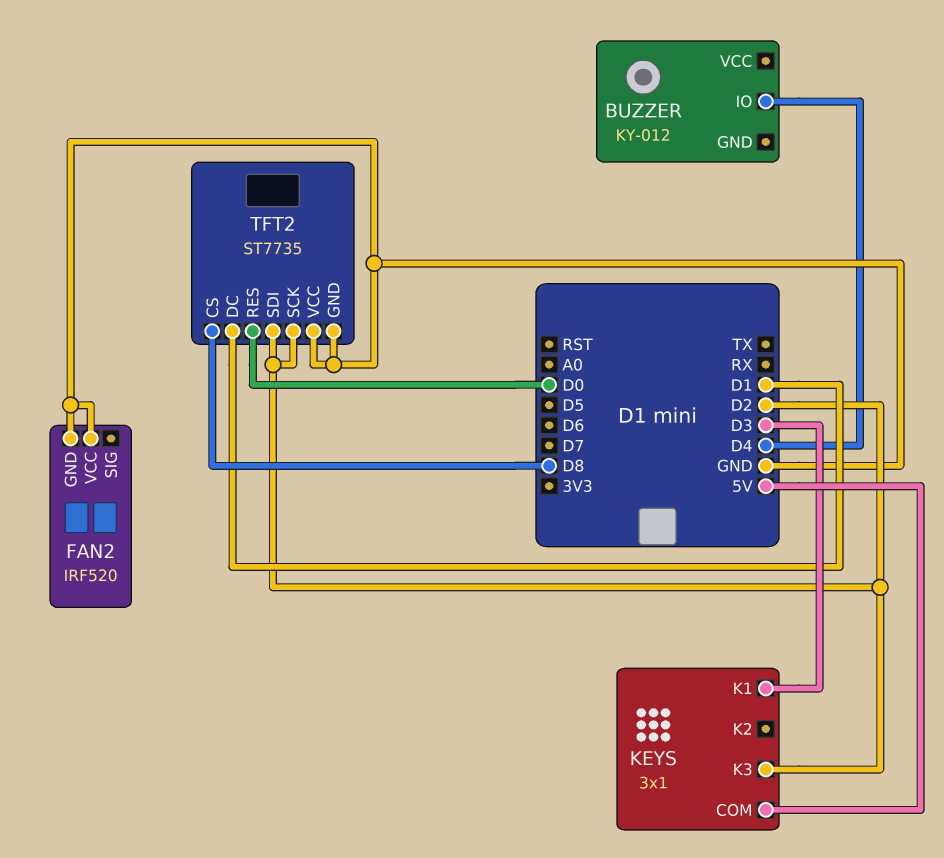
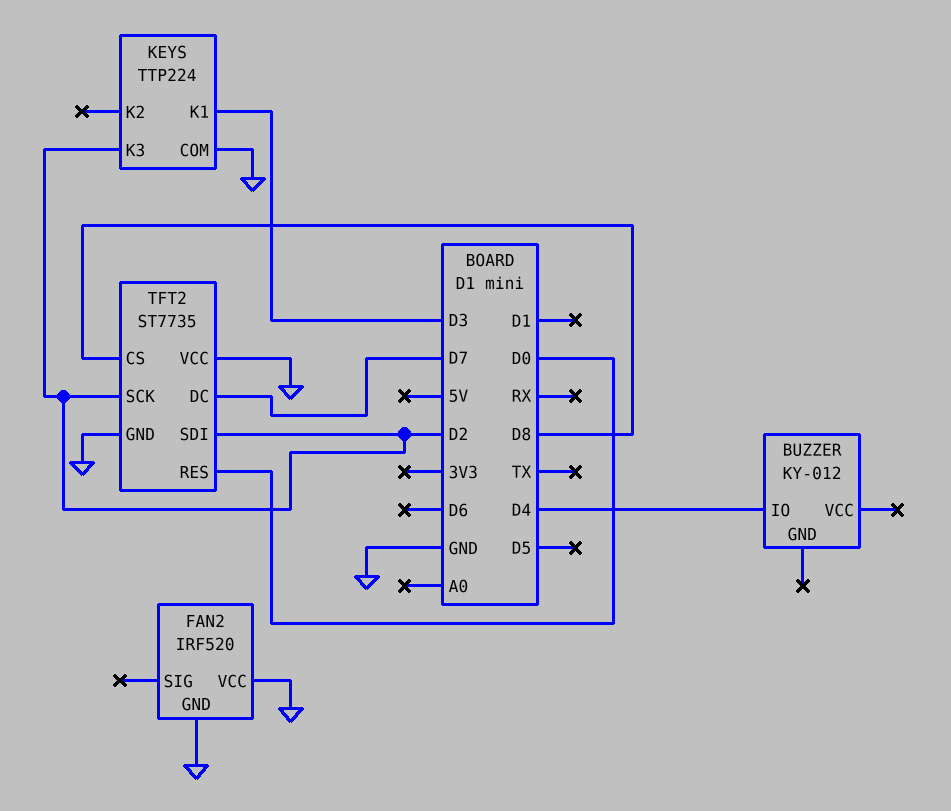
KEYS: 3x1 -> TTP224
KEYS pin COM: 5V -> GND
TFT2 pin DC: D1 -> D7

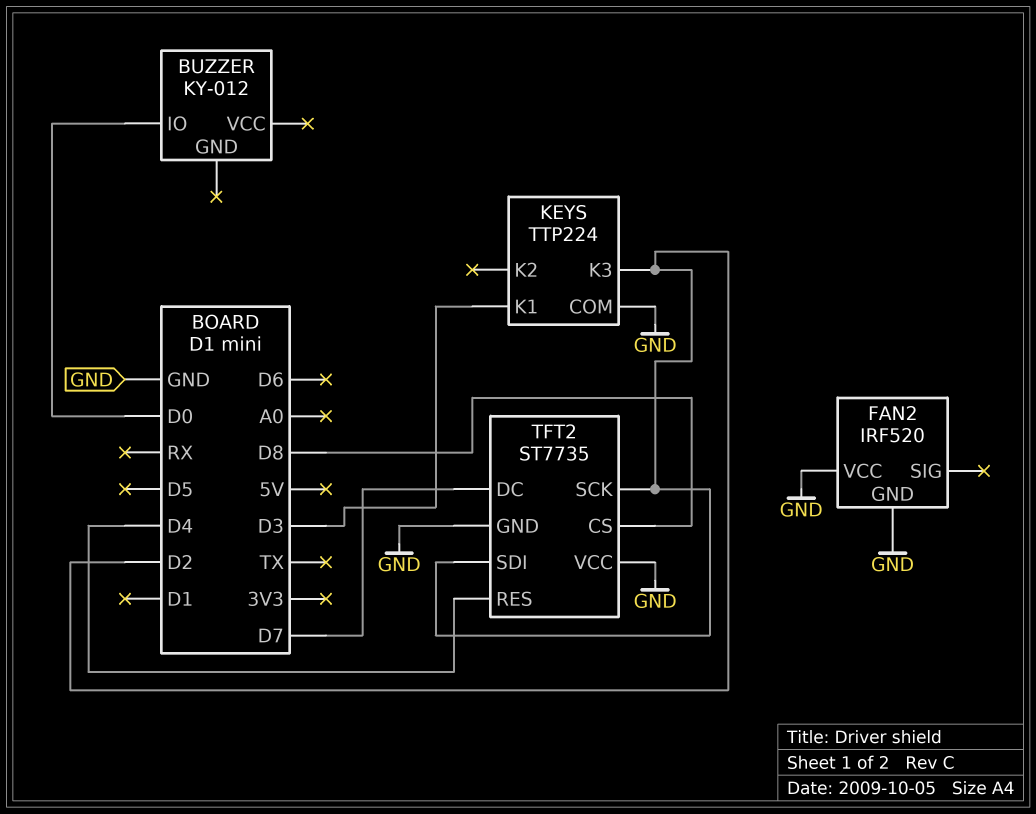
BUZZER pin IO: D4 -> D0
TFT2 pin RES: D0 -> D4

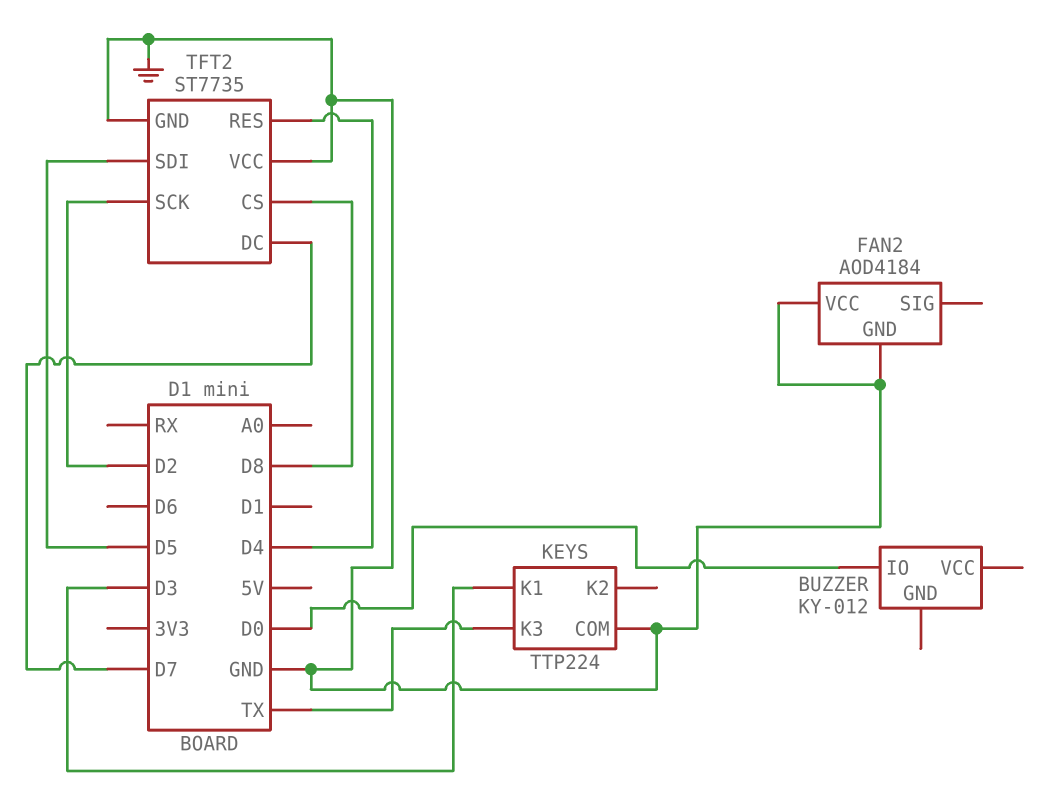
FAN2: IRF520 -> AOD4184
KEYS pin K3: D2 -> TX
TFT2 pin SDI: D2 -> D5

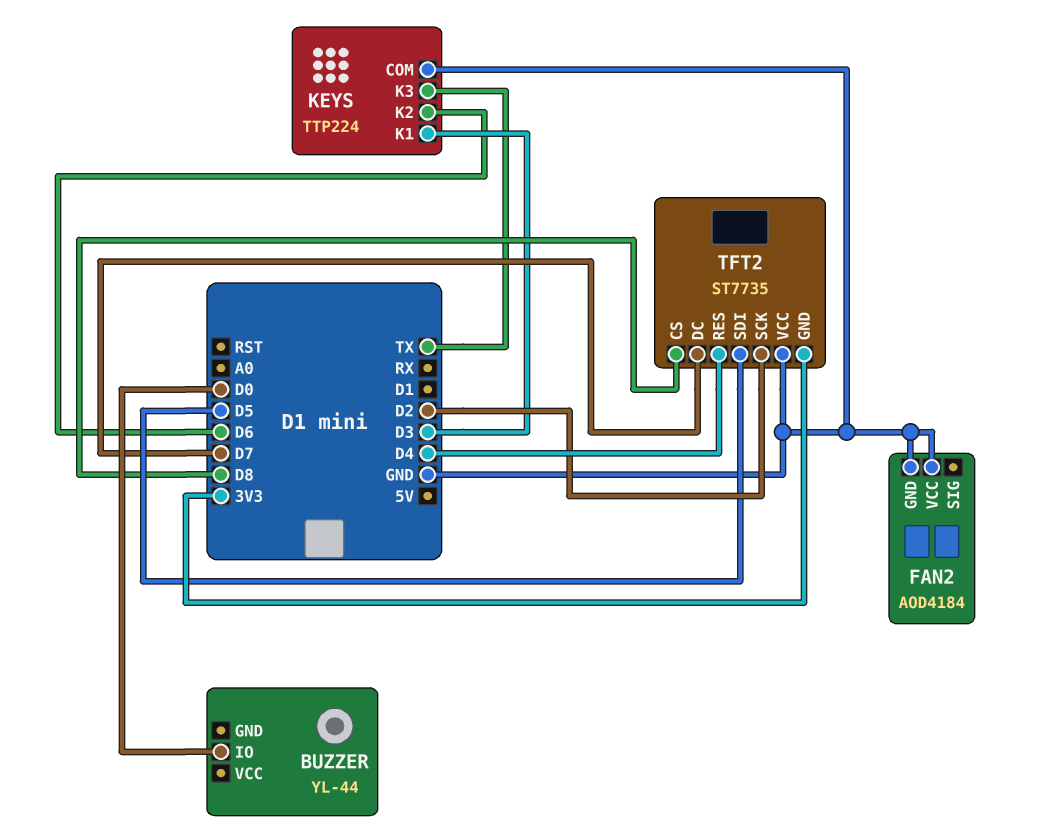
BUZZER: KY-012 -> YL-44
KEYS pin K2: none -> D6
TFT2 pin GND: GND -> 3V3

